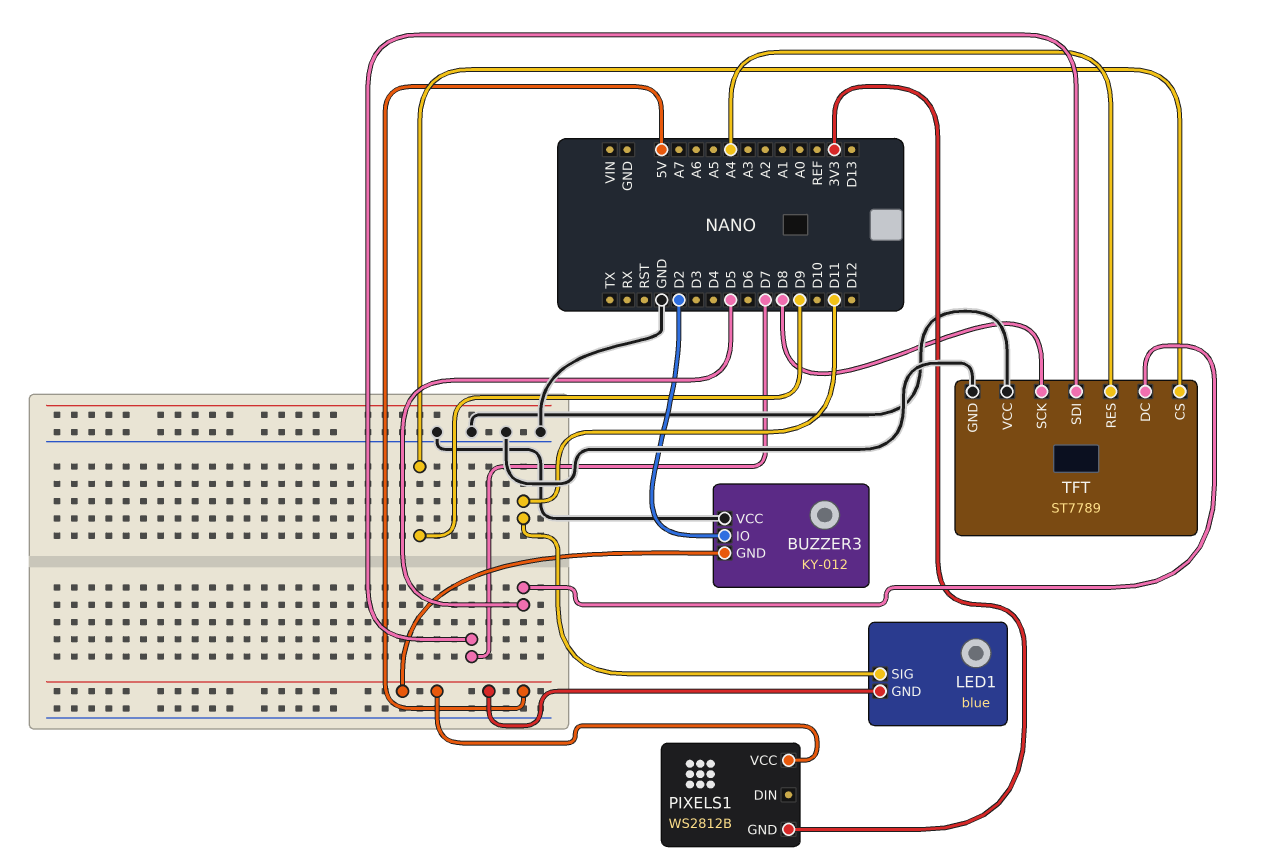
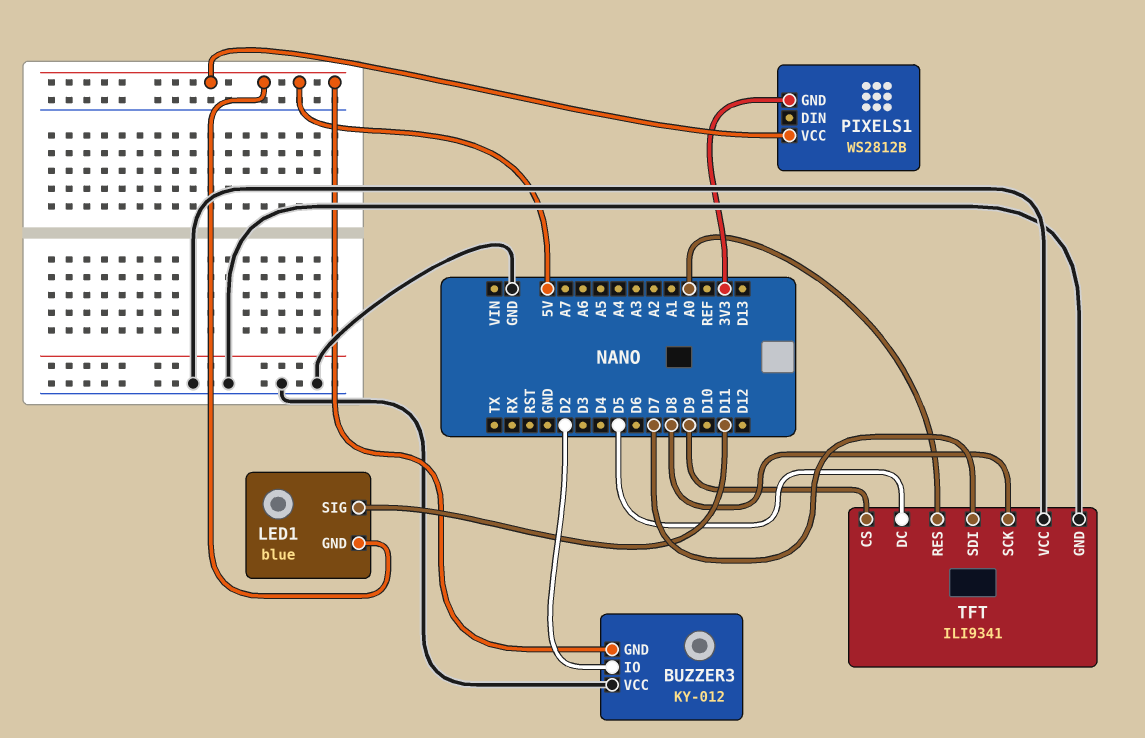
TFT: ST7789 -> ILI9341
TFT pin RES: A4 -> A0

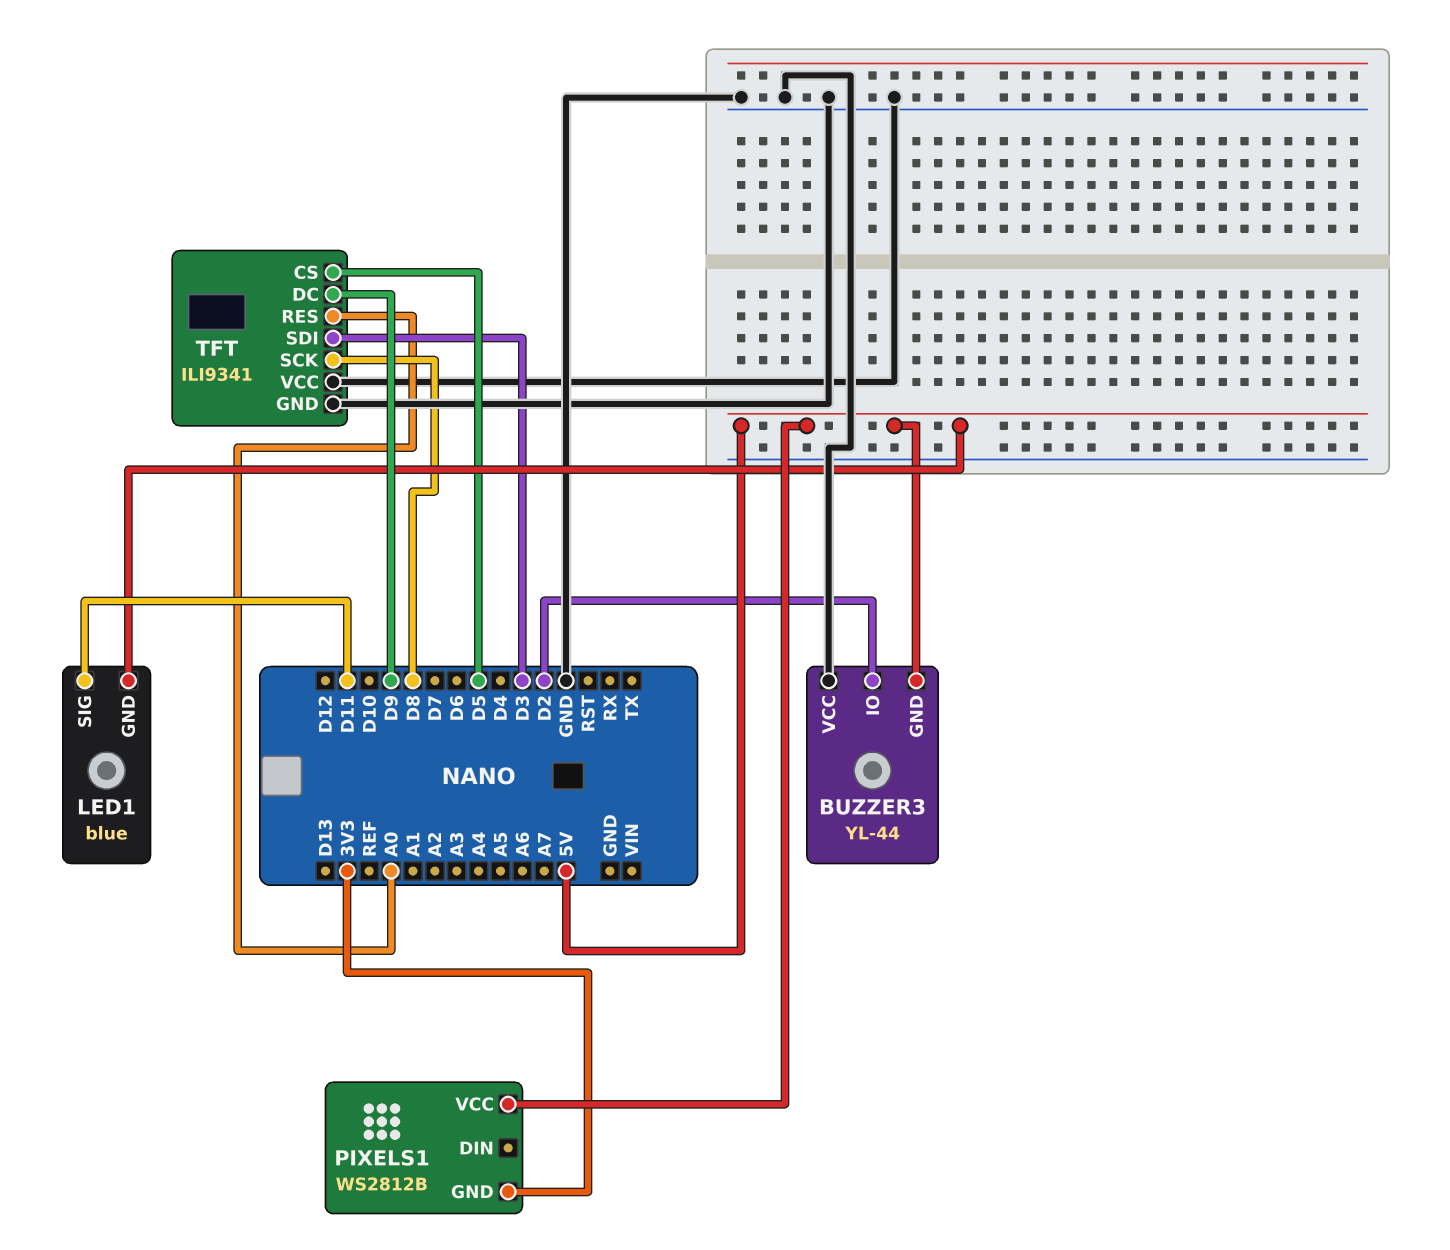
BUZZER3: KY-012 -> YL-44
TFT pin CS: D9 -> D5
TFT pin DC: D5 -> D9
TFT pin SDI: D7 -> D3

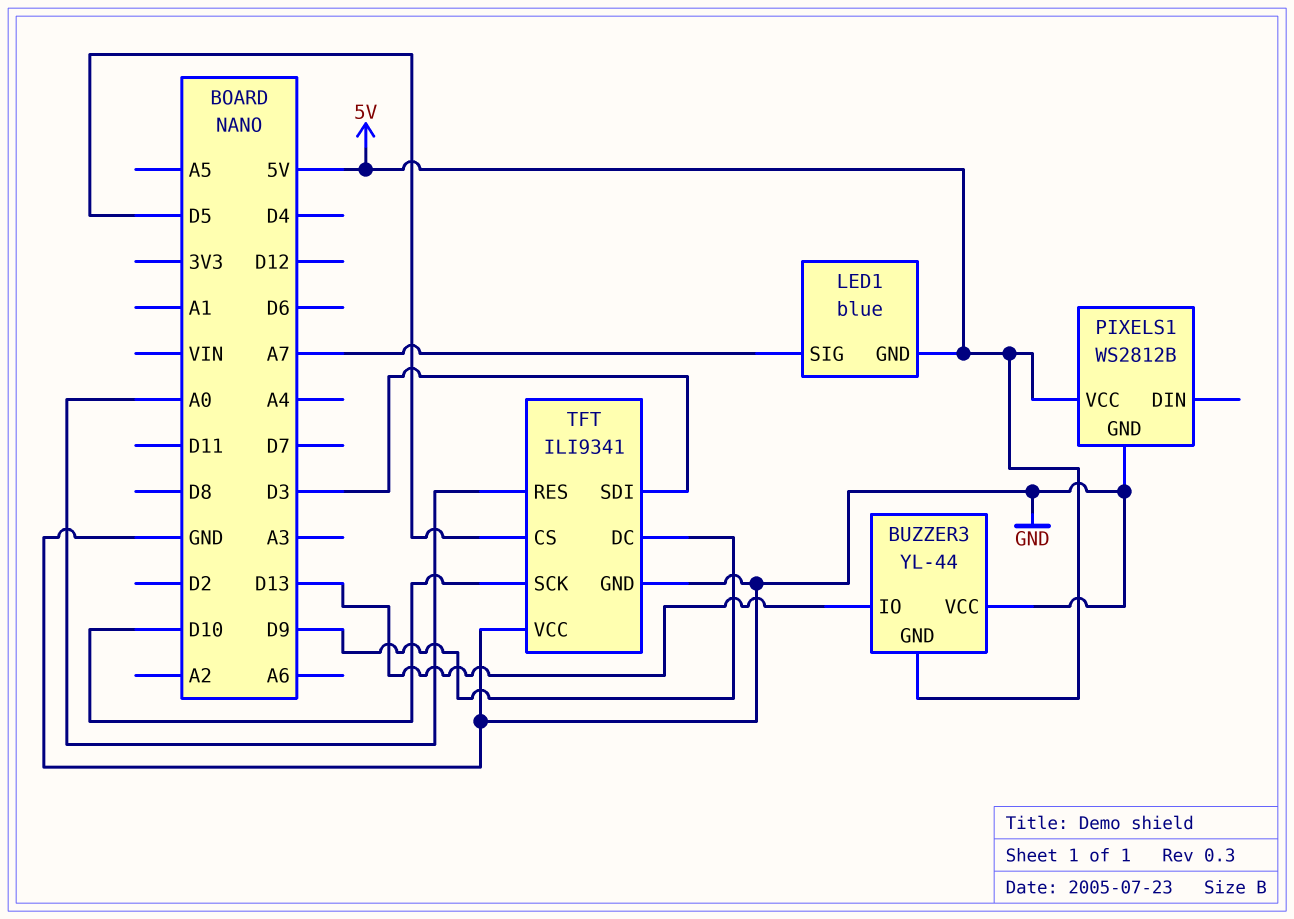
BUZZER3 pin IO: D2 -> D13
LED1 pin SIG: D11 -> A7
PIXELS1 pin GND: 3V3 -> GND
TFT pin SCK: D8 -> D10

